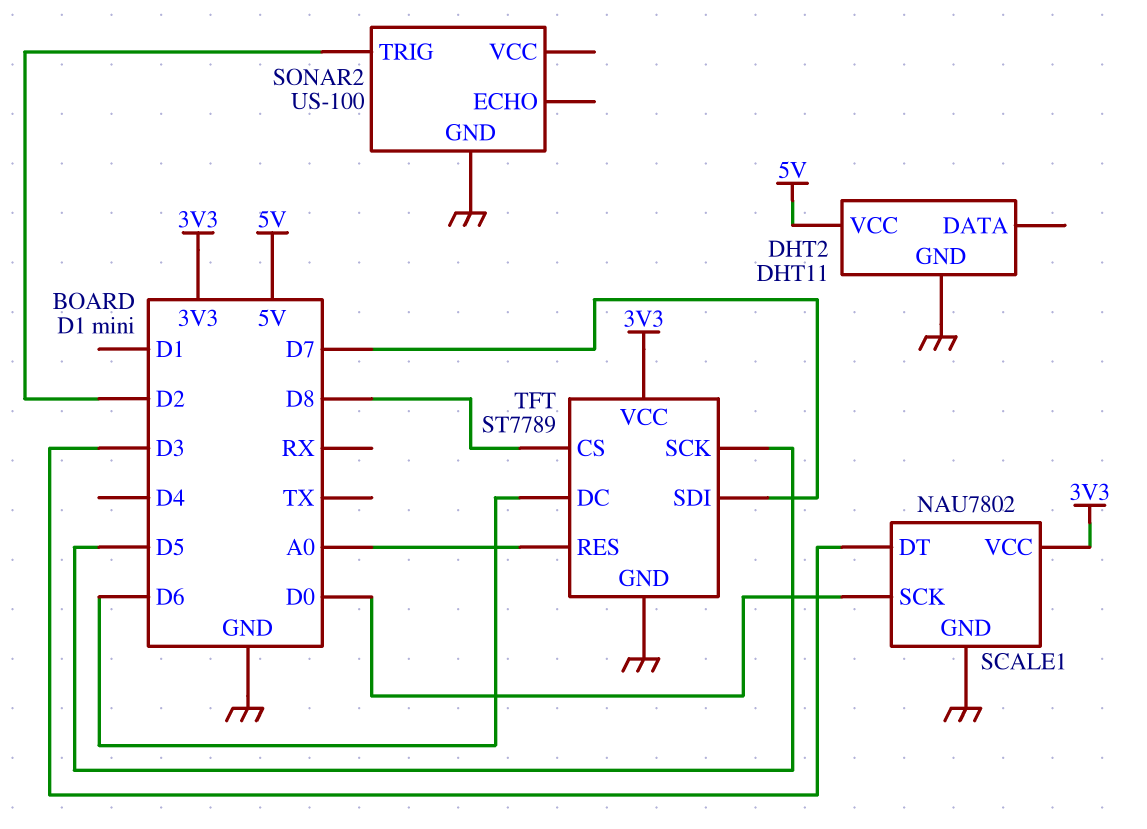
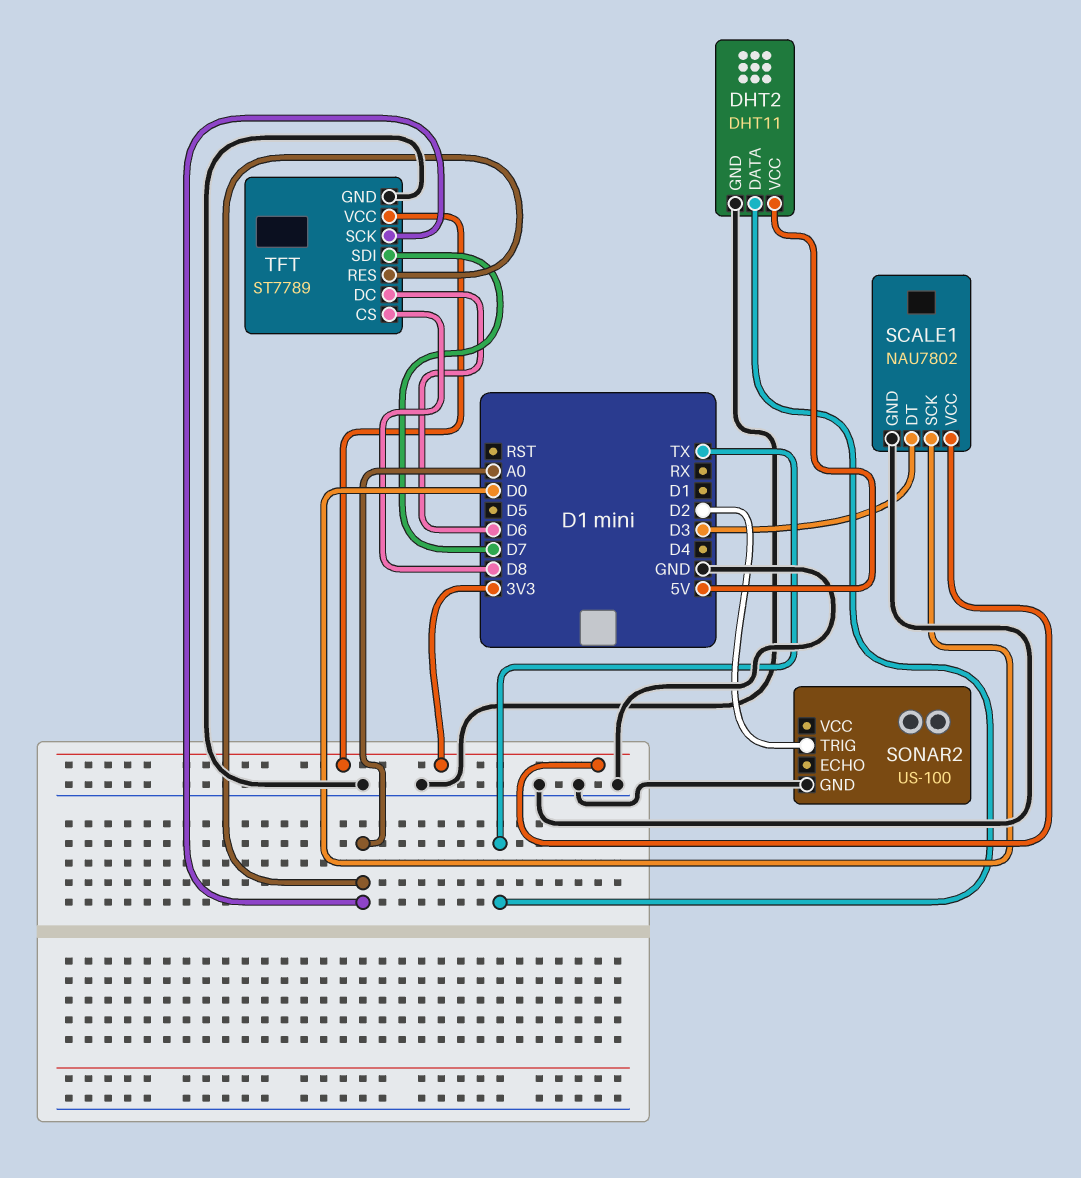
DHT2 pin DATA: none -> TX
TFT pin SCK: D5 -> A0

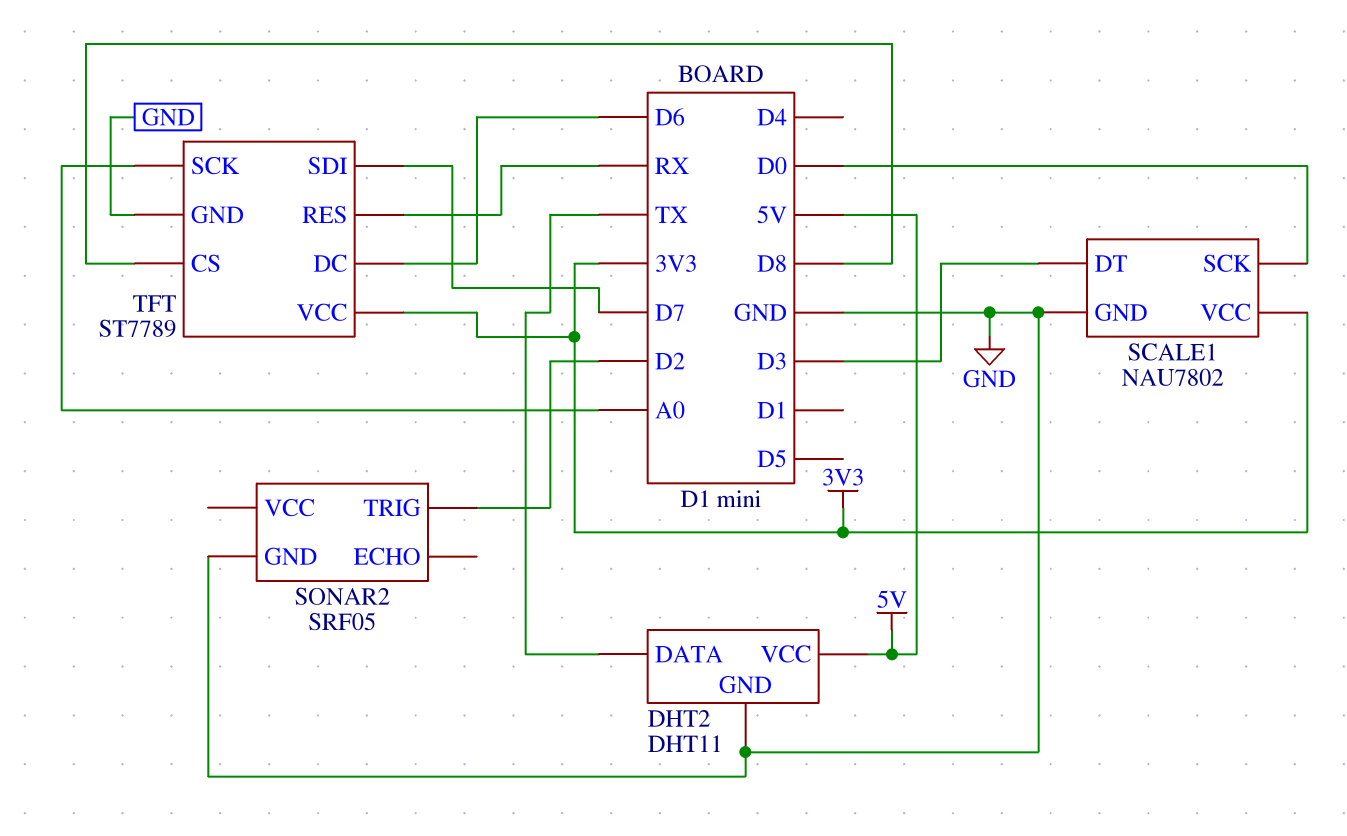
SONAR2: US-100 -> SRF05
TFT pin RES: A0 -> RX

